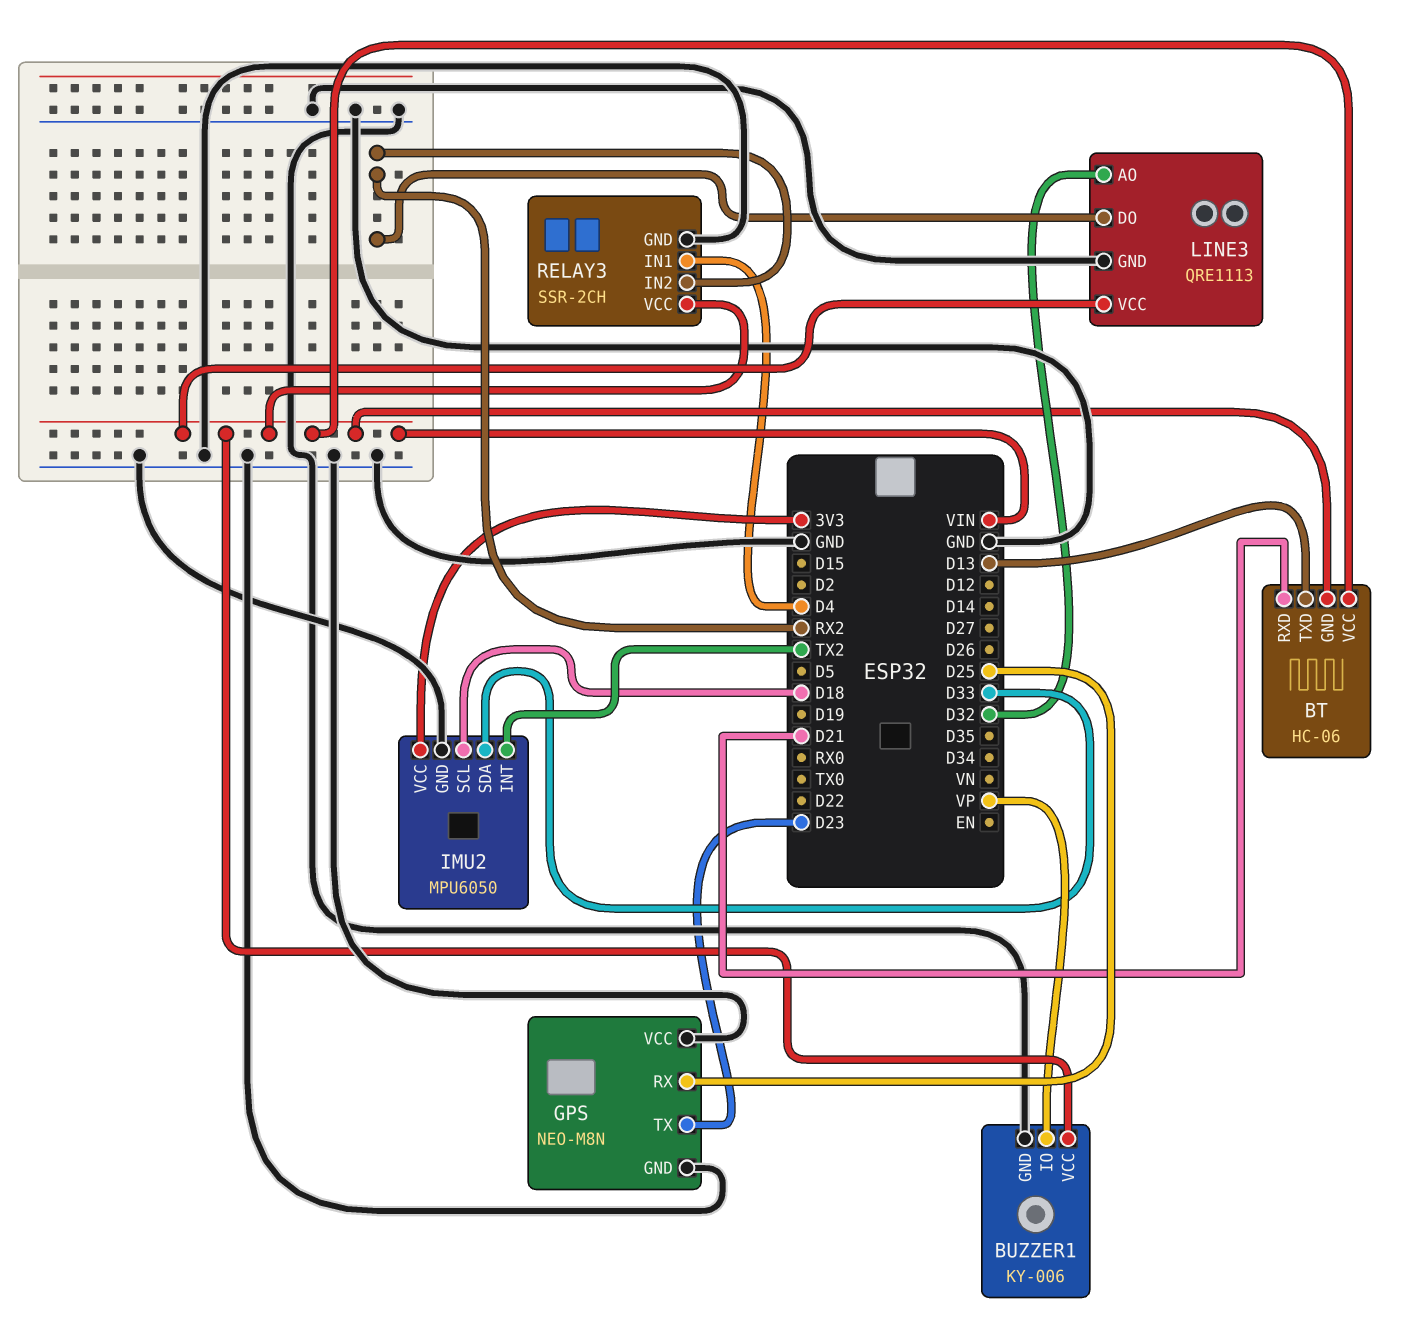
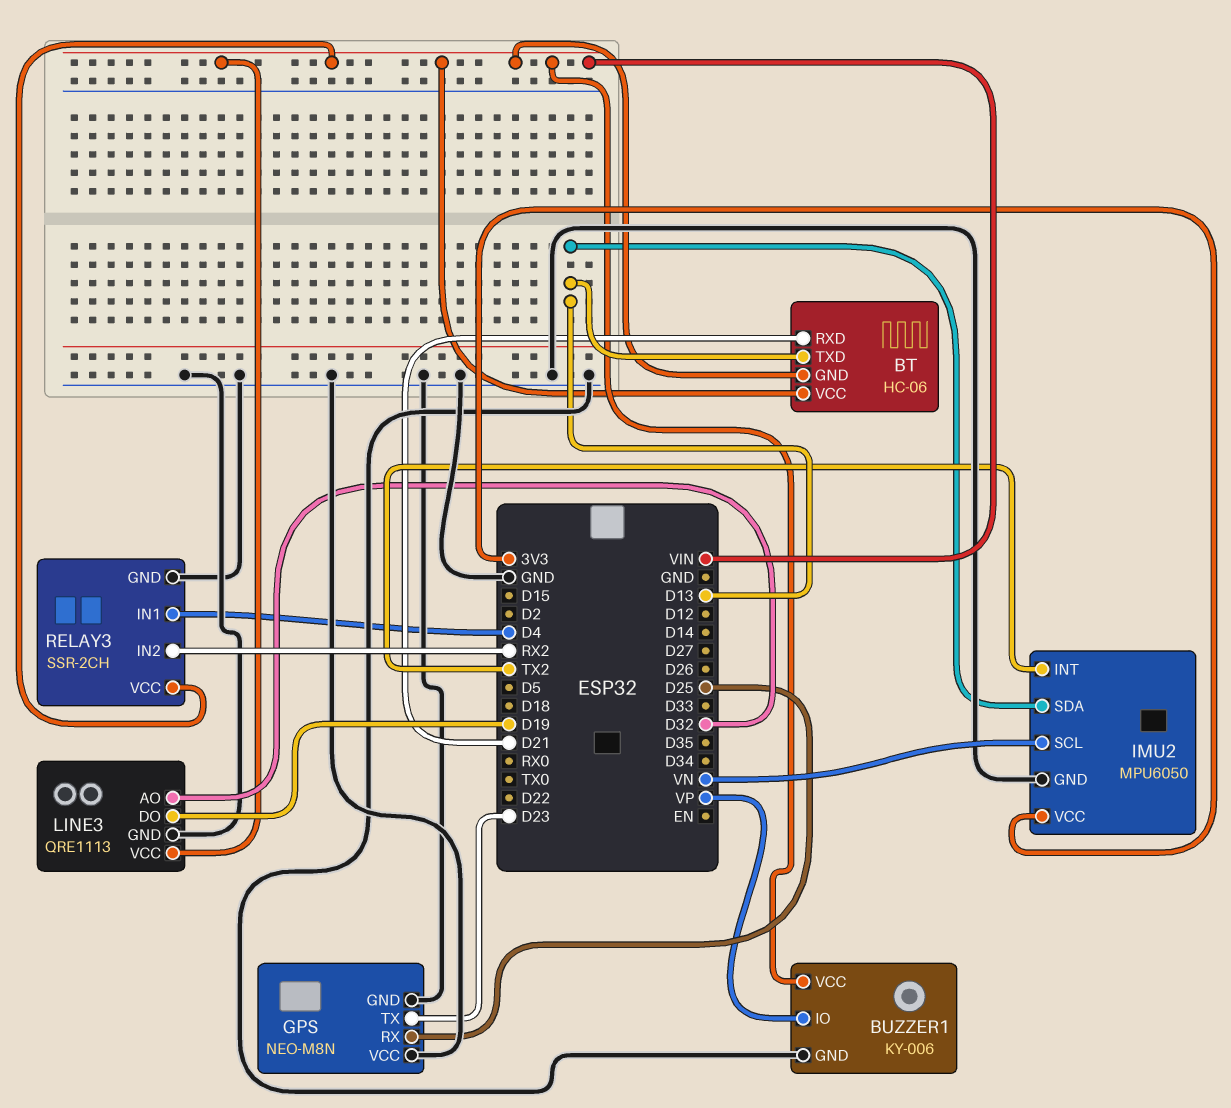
IMU2 pin SCL: D18 -> VN
IMU2 pin SDA: D33 -> D13
LINE3 pin DO: RX2 -> D19

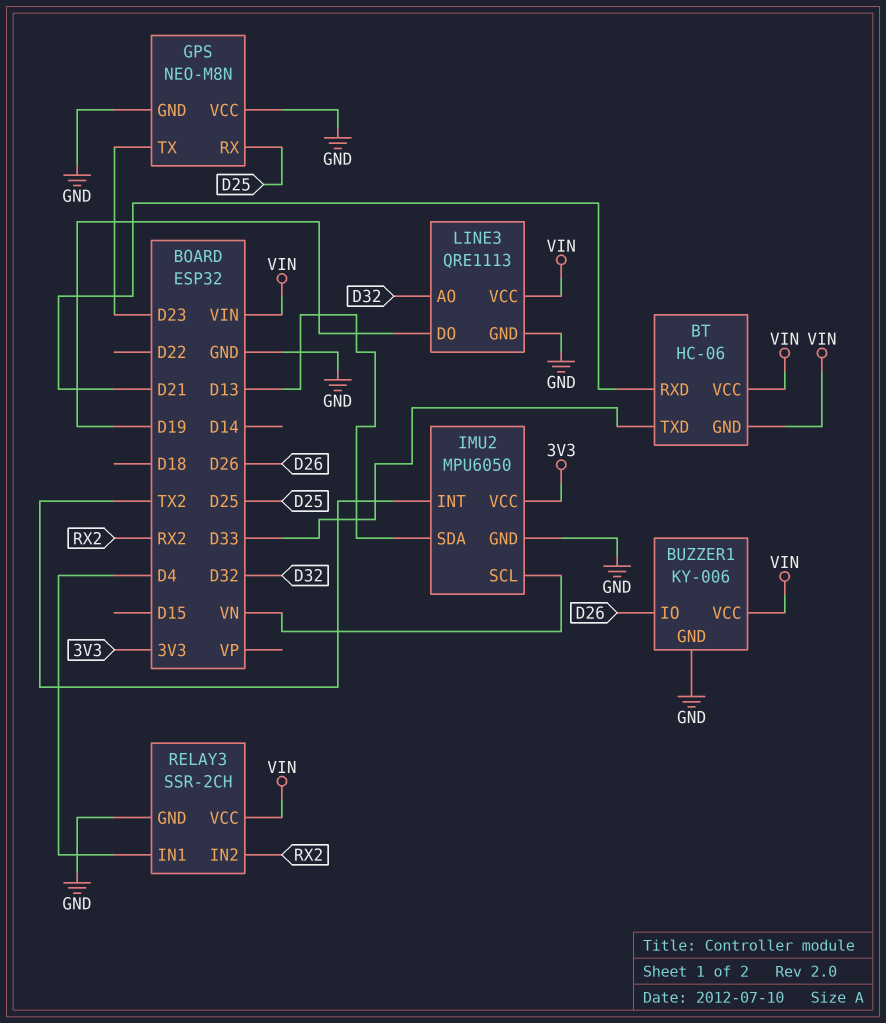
BT pin TXD: D13 -> D33
BUZZER1 pin IO: VP -> D26

